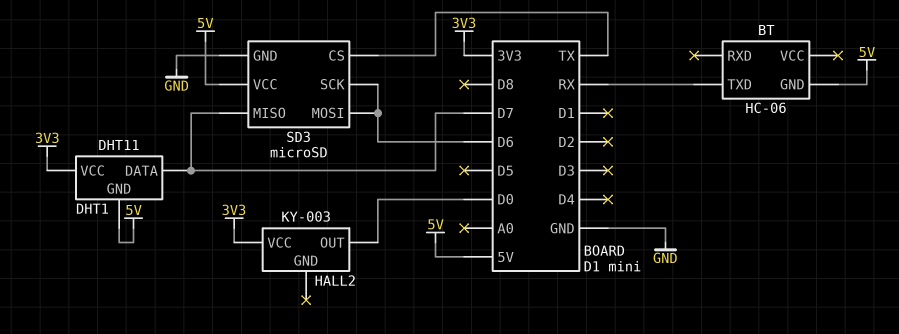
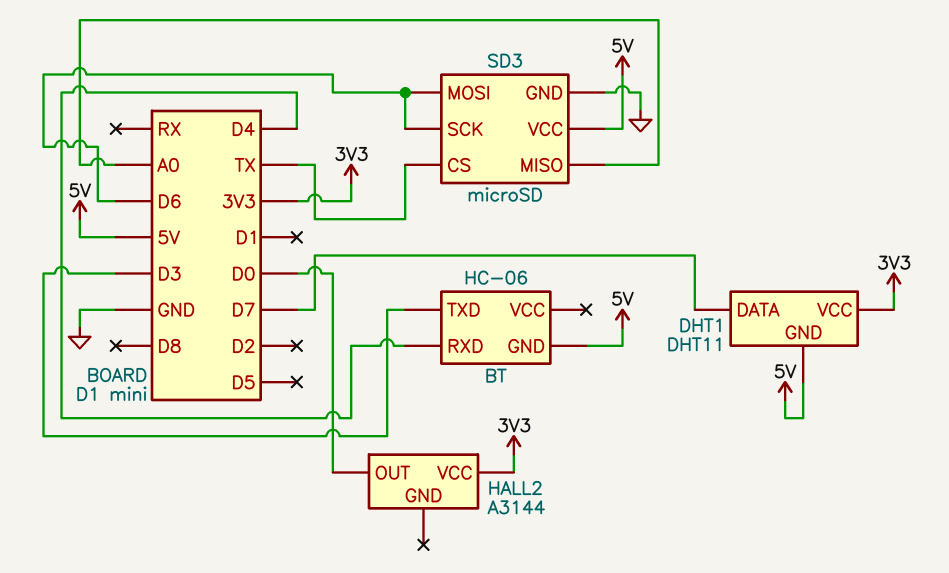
BT pin RXD: none -> D4
BT pin TXD: RX -> D3
HALL2: KY-003 -> A3144
SD3 pin MISO: D7 -> A0

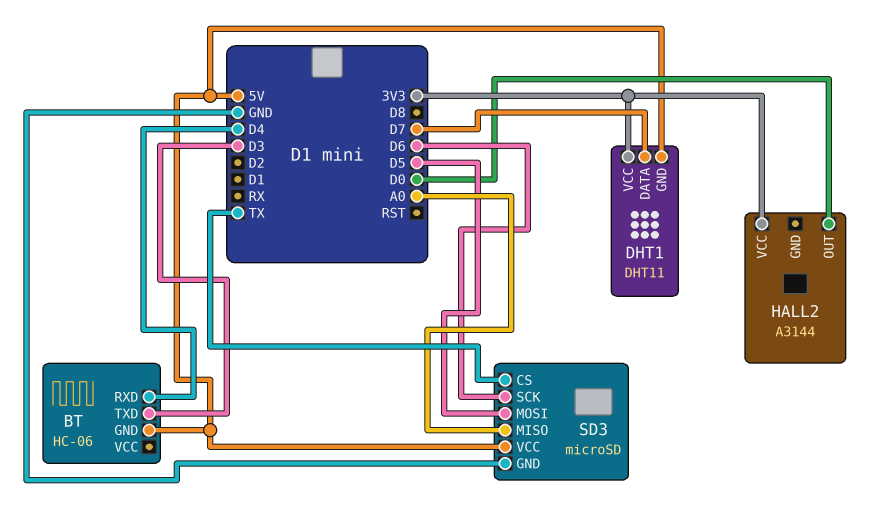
SD3 pin MOSI: D6 -> D5

